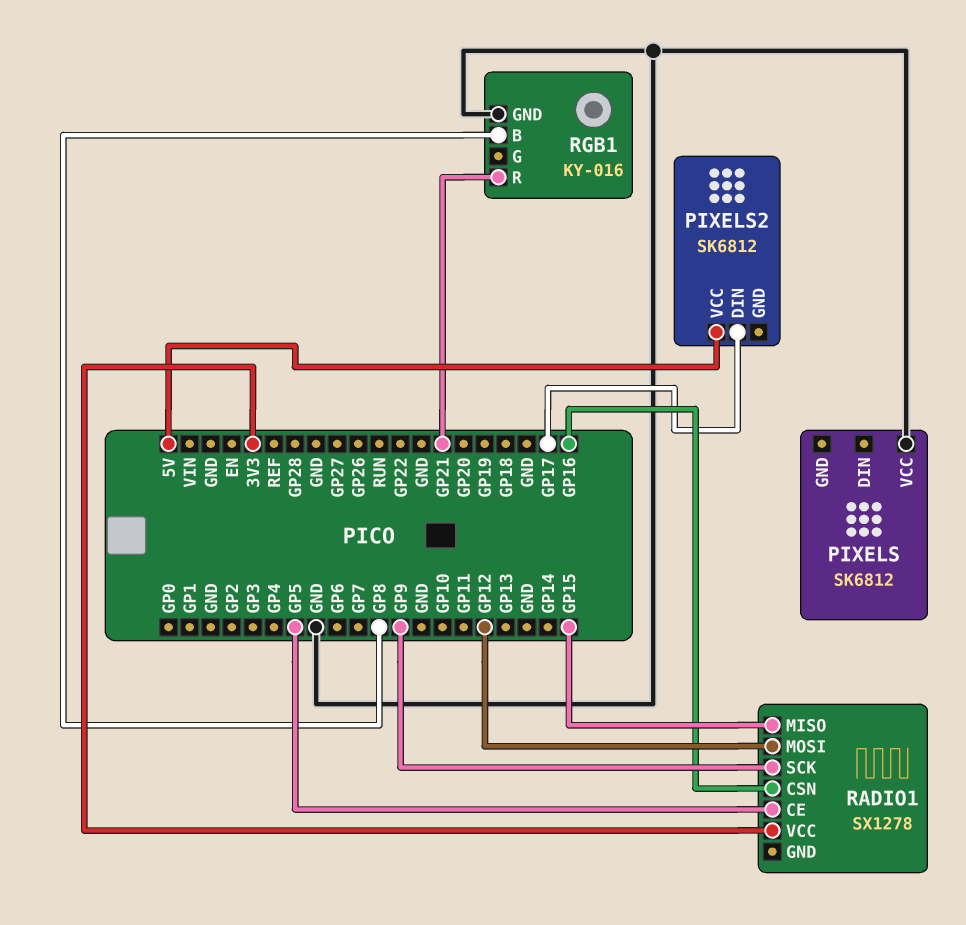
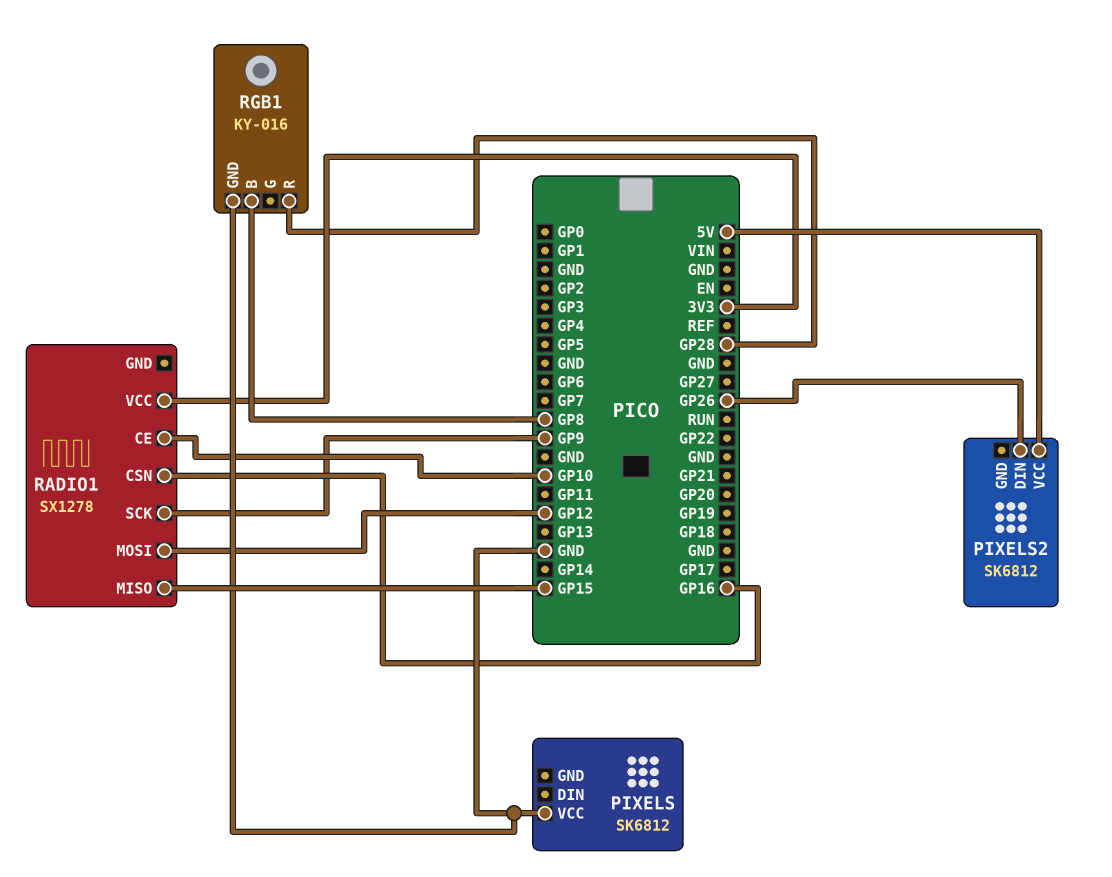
PIXELS2 pin DIN: GP17 -> GP26
RADIO1 pin CE: GP5 -> GP10
RGB1 pin R: GP21 -> GP28

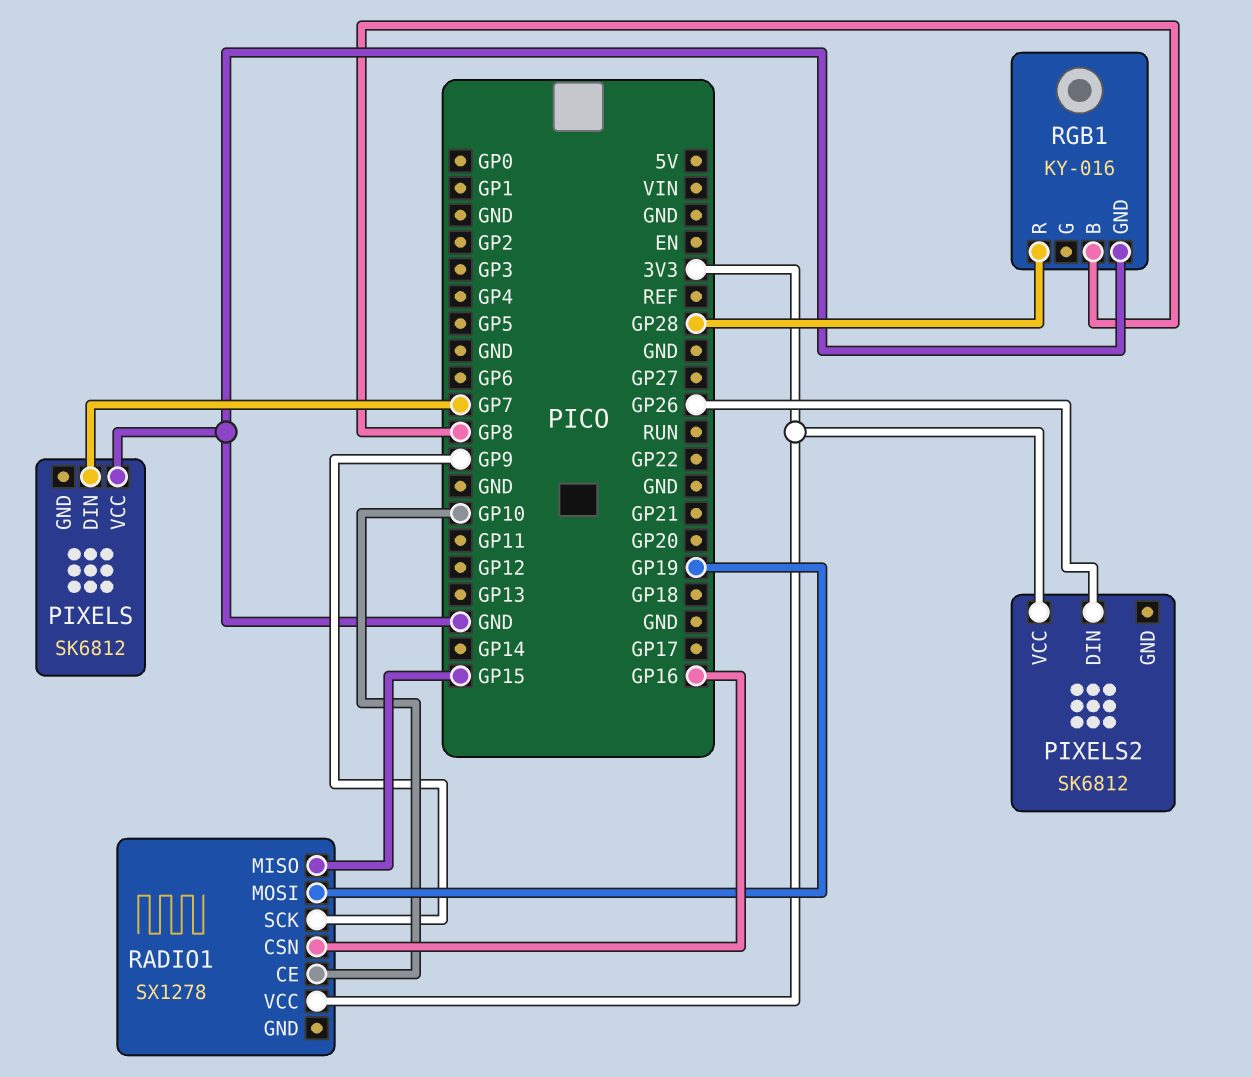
PIXELS pin DIN: none -> GP7
PIXELS2 pin VCC: 5V -> 3V3
RADIO1 pin MOSI: GP12 -> GP19

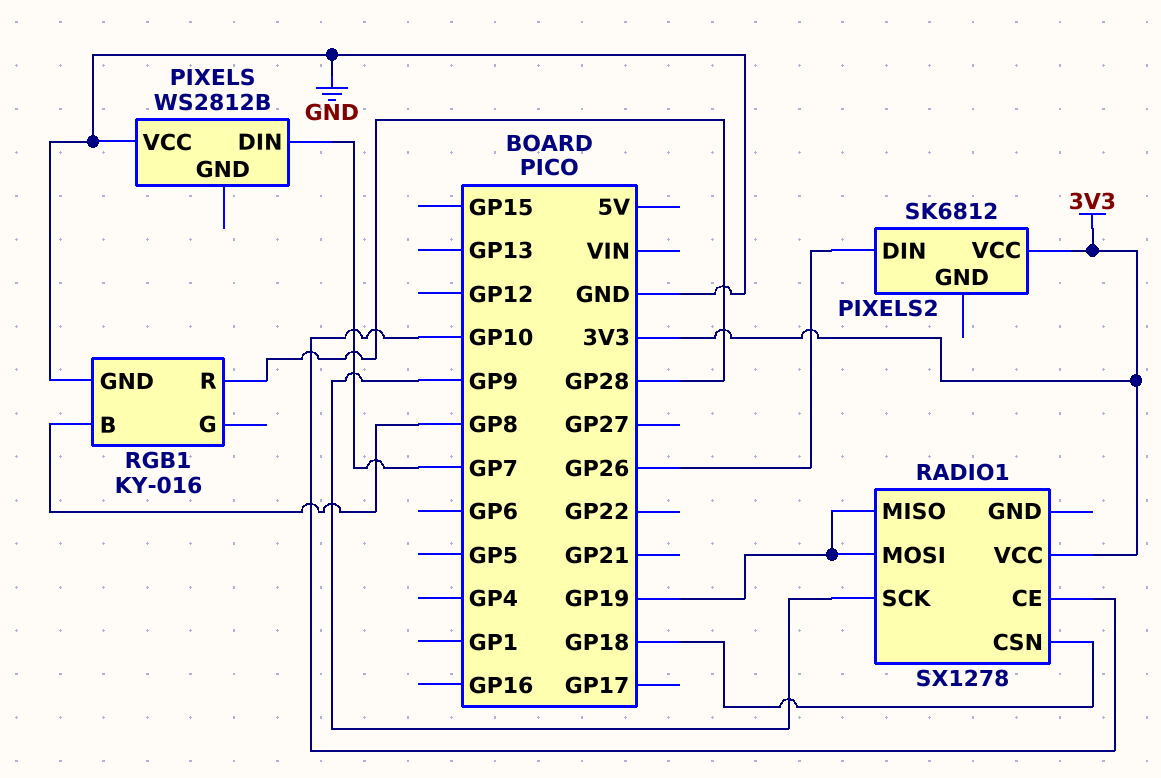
PIXELS: SK6812 -> WS2812B
RADIO1 pin CSN: GP16 -> GP18
RADIO1 pin MISO: GP15 -> GP19

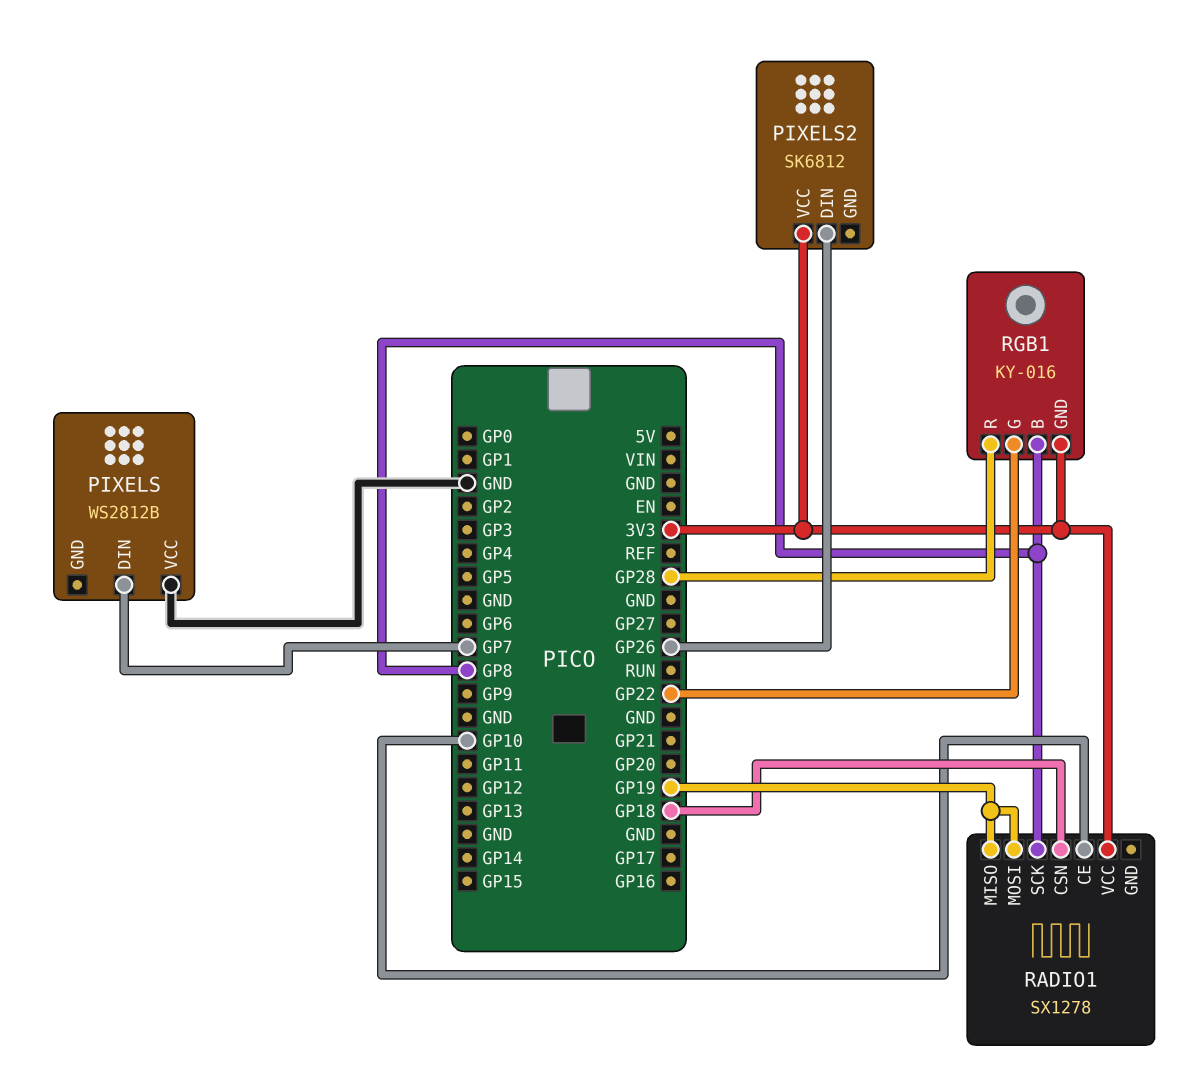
RADIO1 pin SCK: GP9 -> GP8
RGB1 pin G: none -> GP22
RGB1 pin GND: GND -> 3V3

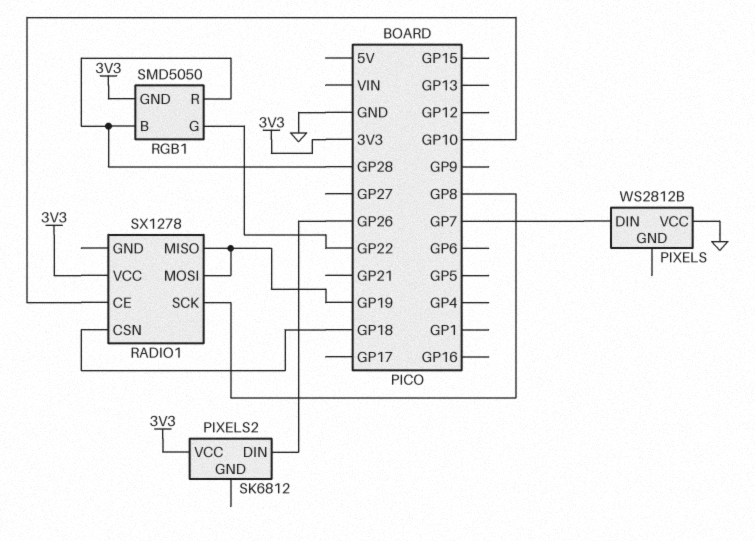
RGB1: KY-016 -> SMD5050
RGB1 pin B: GP8 -> GP28

